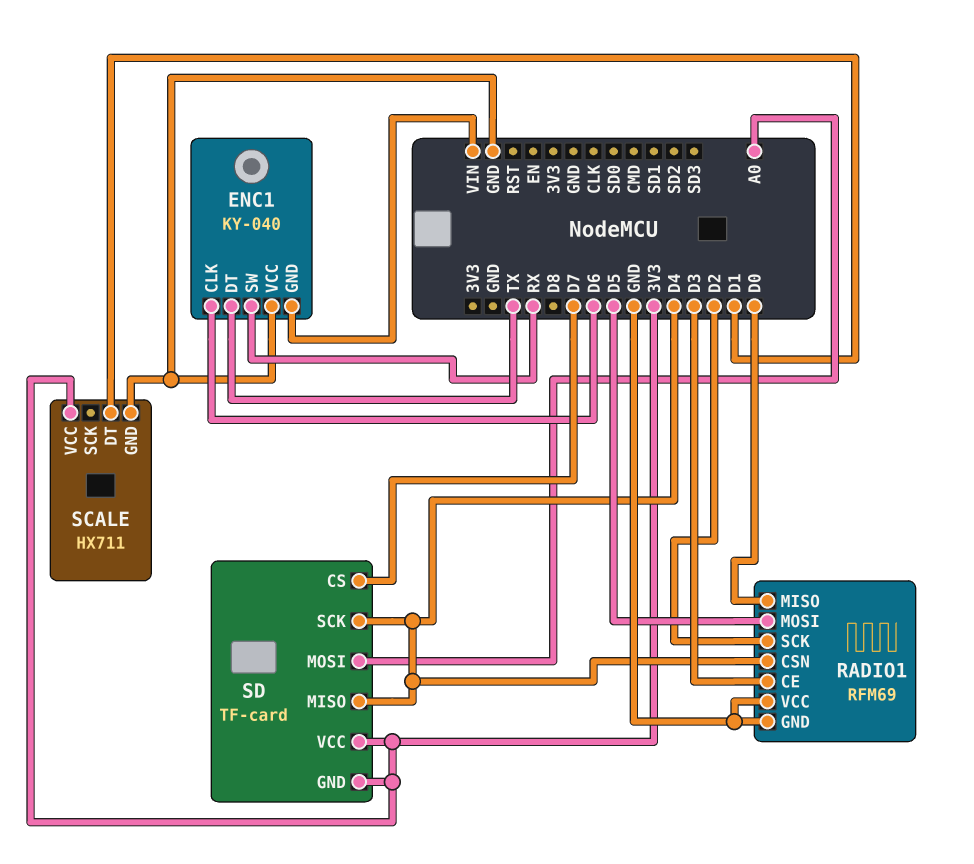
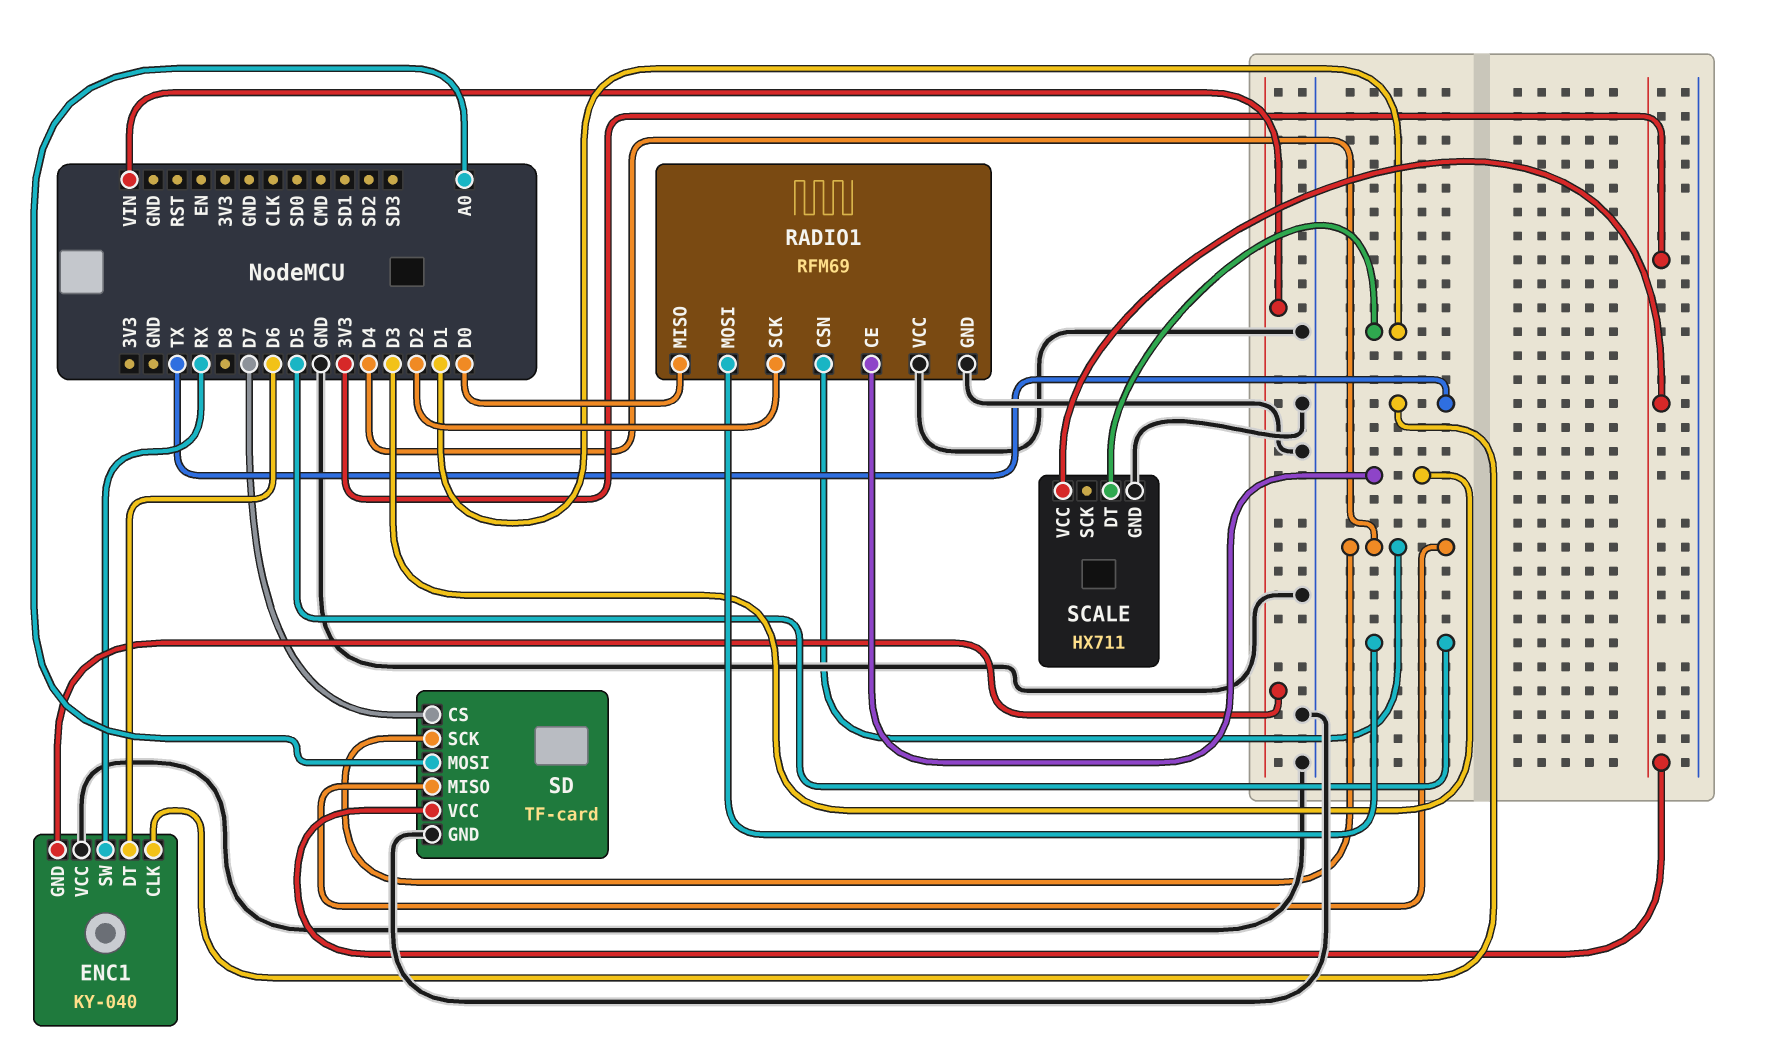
ENC1 pin CLK: D6 -> TX
ENC1 pin DT: TX -> D6
SD pin GND: 3V3 -> GND

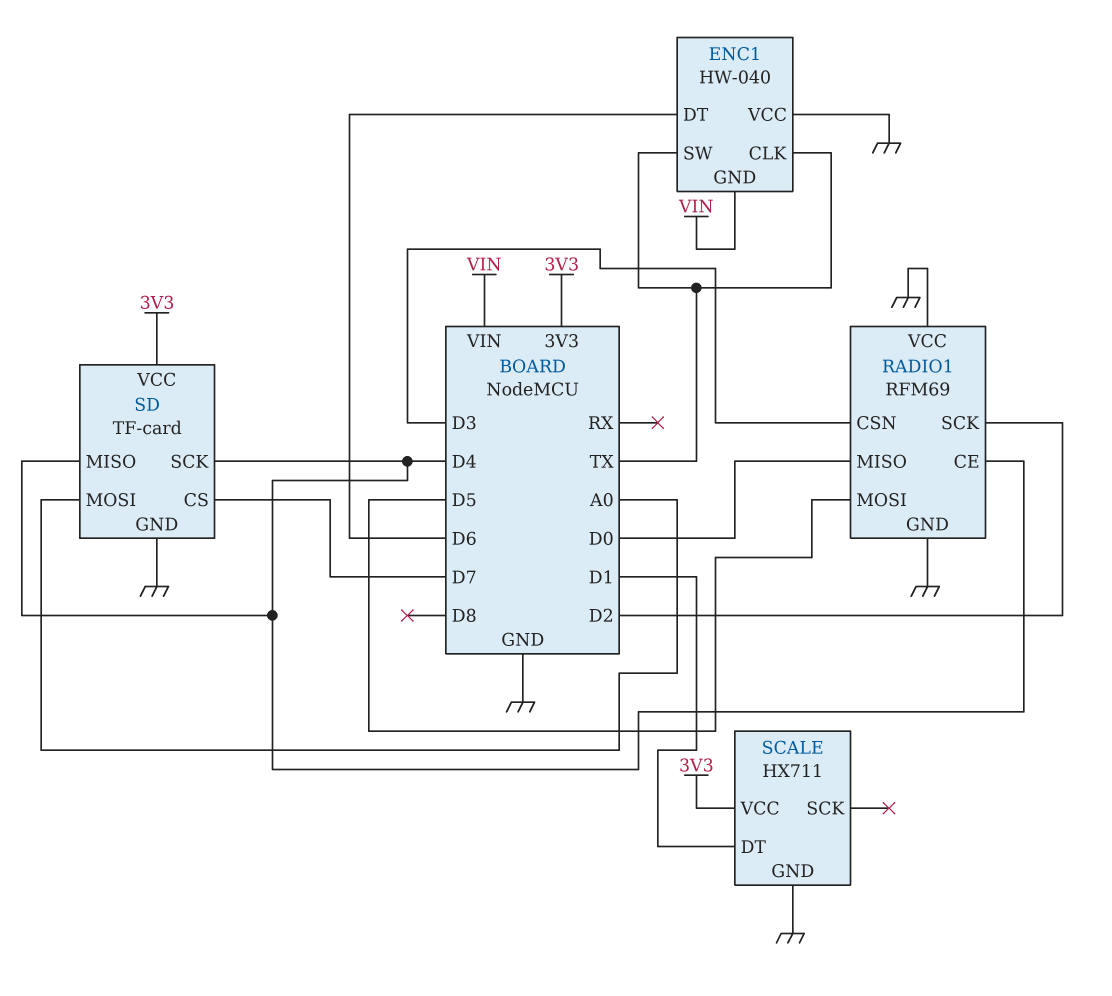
ENC1: KY-040 -> HW-040
ENC1 pin SW: RX -> TX
RADIO1 pin CE: D3 -> D4
RADIO1 pin CSN: D4 -> D3

